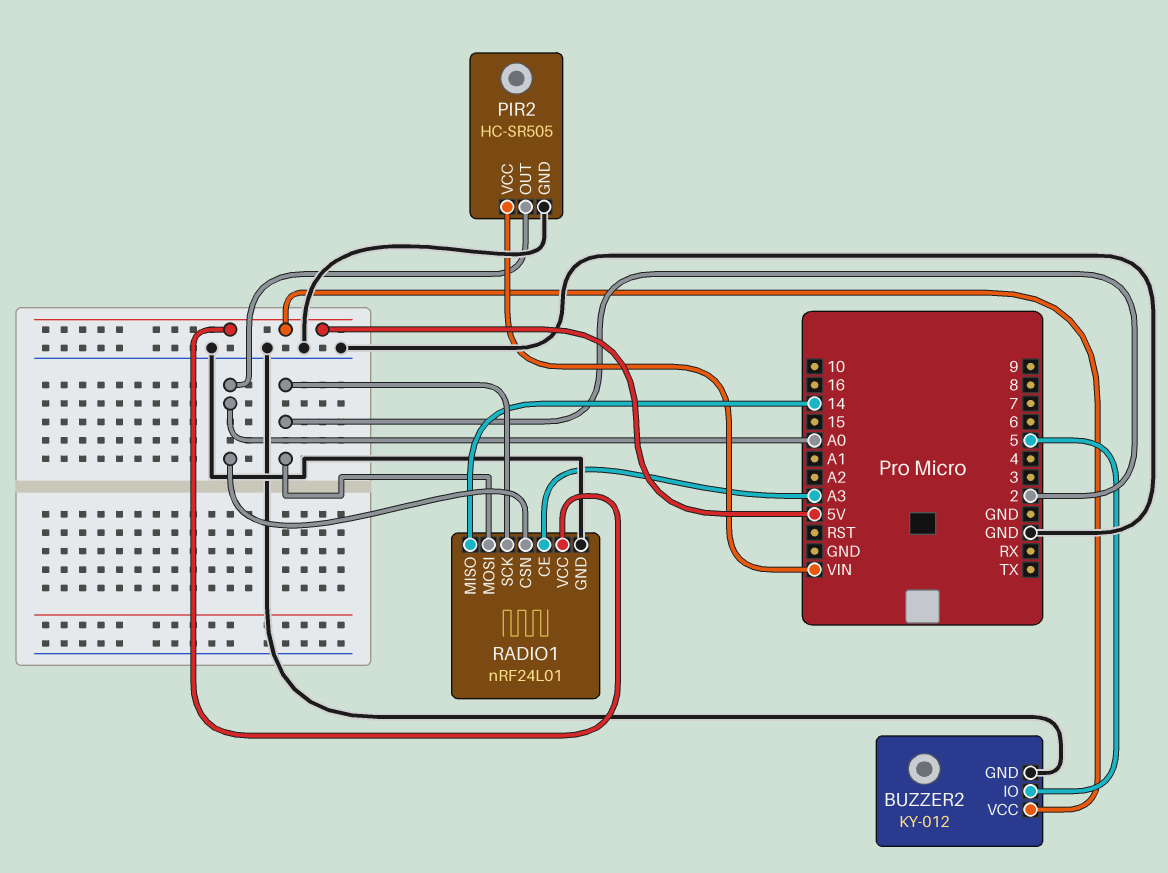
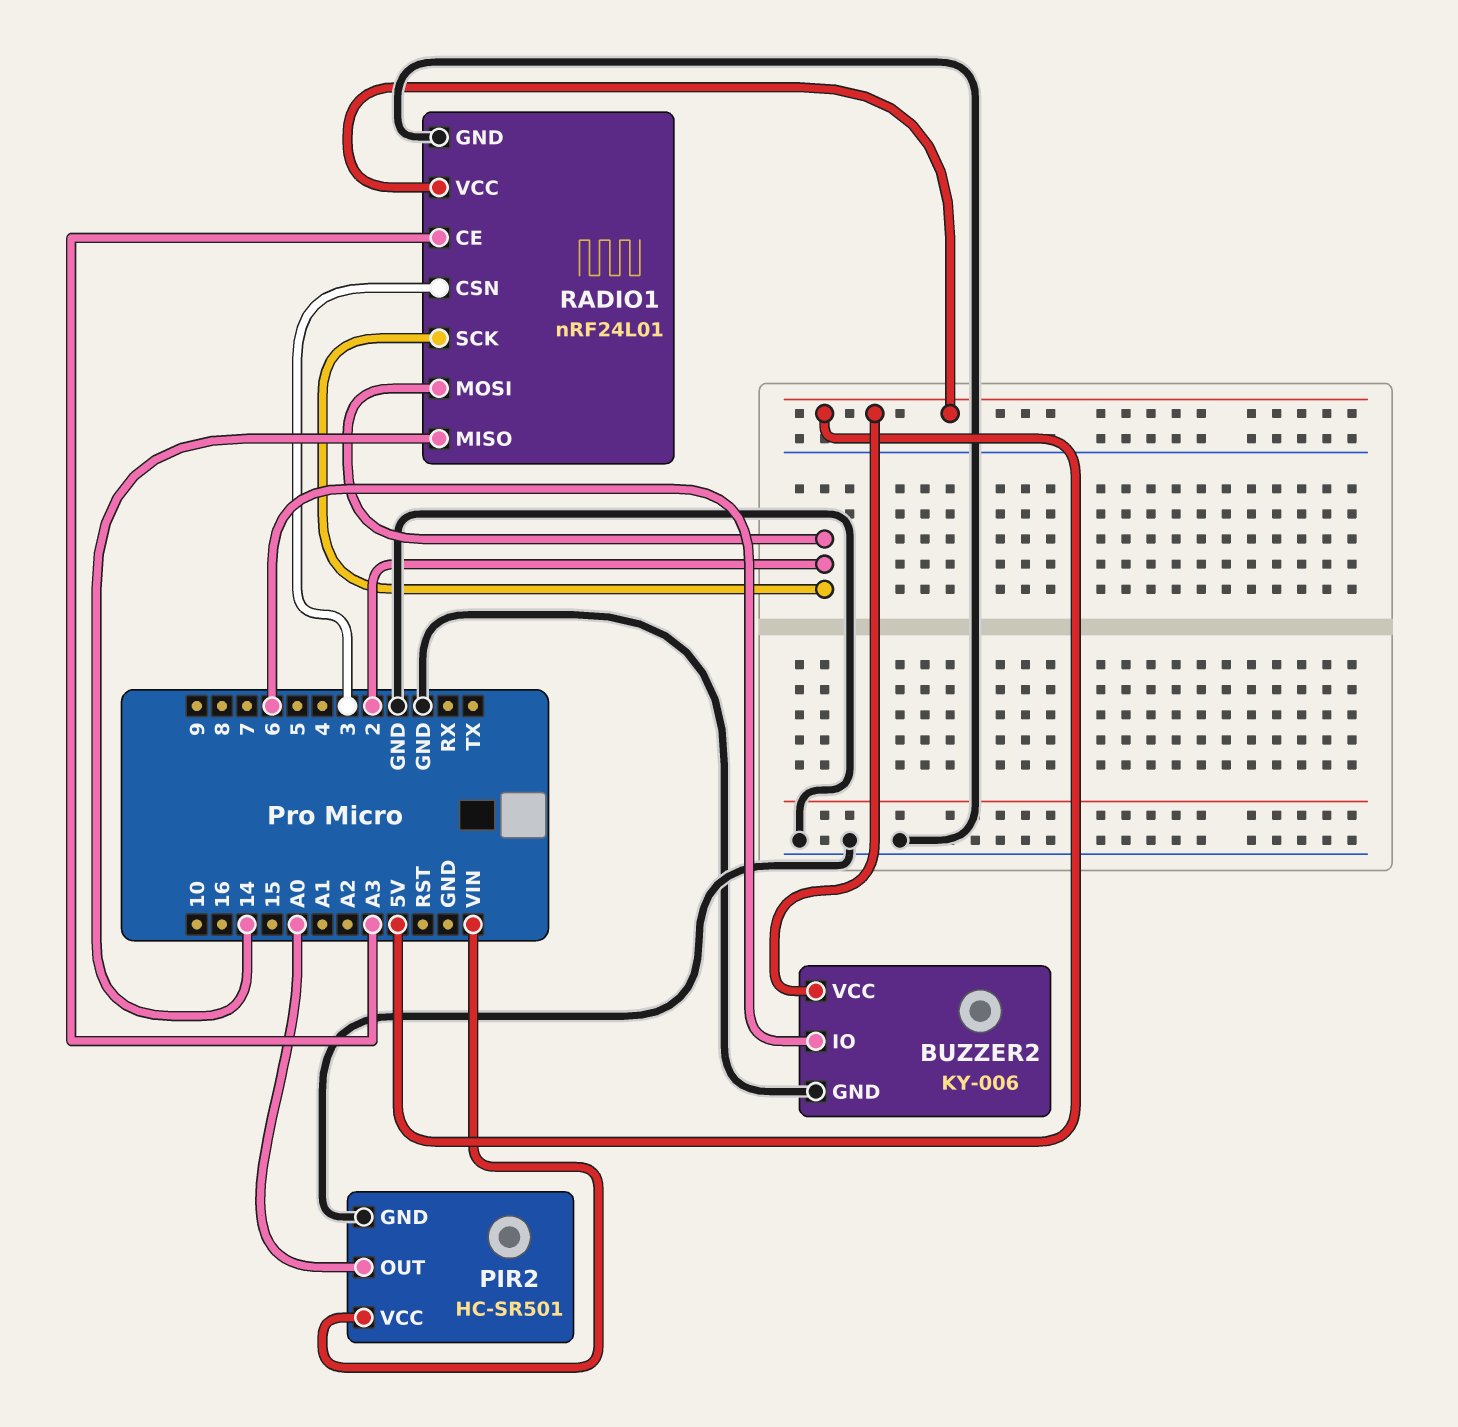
BUZZER2: KY-012 -> KY-006
BUZZER2 pin IO: 5 -> 6
PIR2: HC-SR505 -> HC-SR501
RADIO1 pin CSN: A0 -> 3

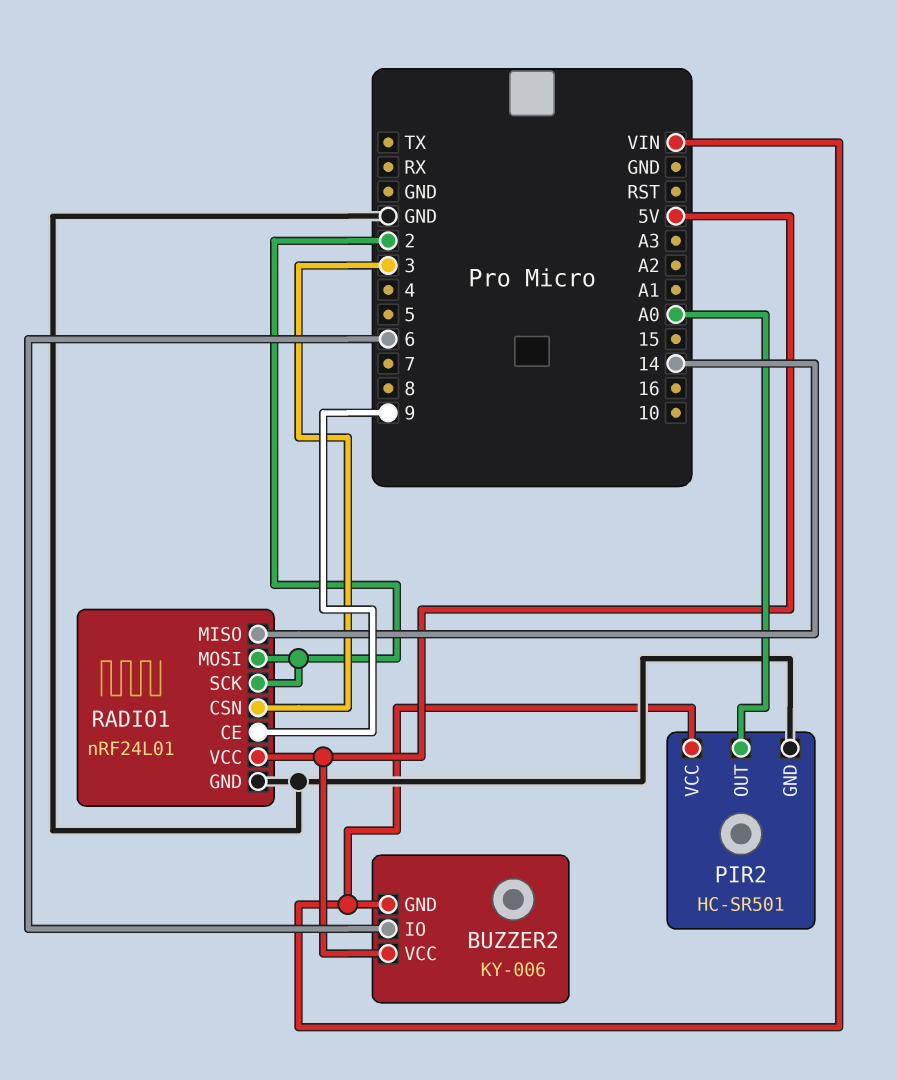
BUZZER2 pin GND: GND -> VIN
RADIO1 pin CE: A3 -> 9

